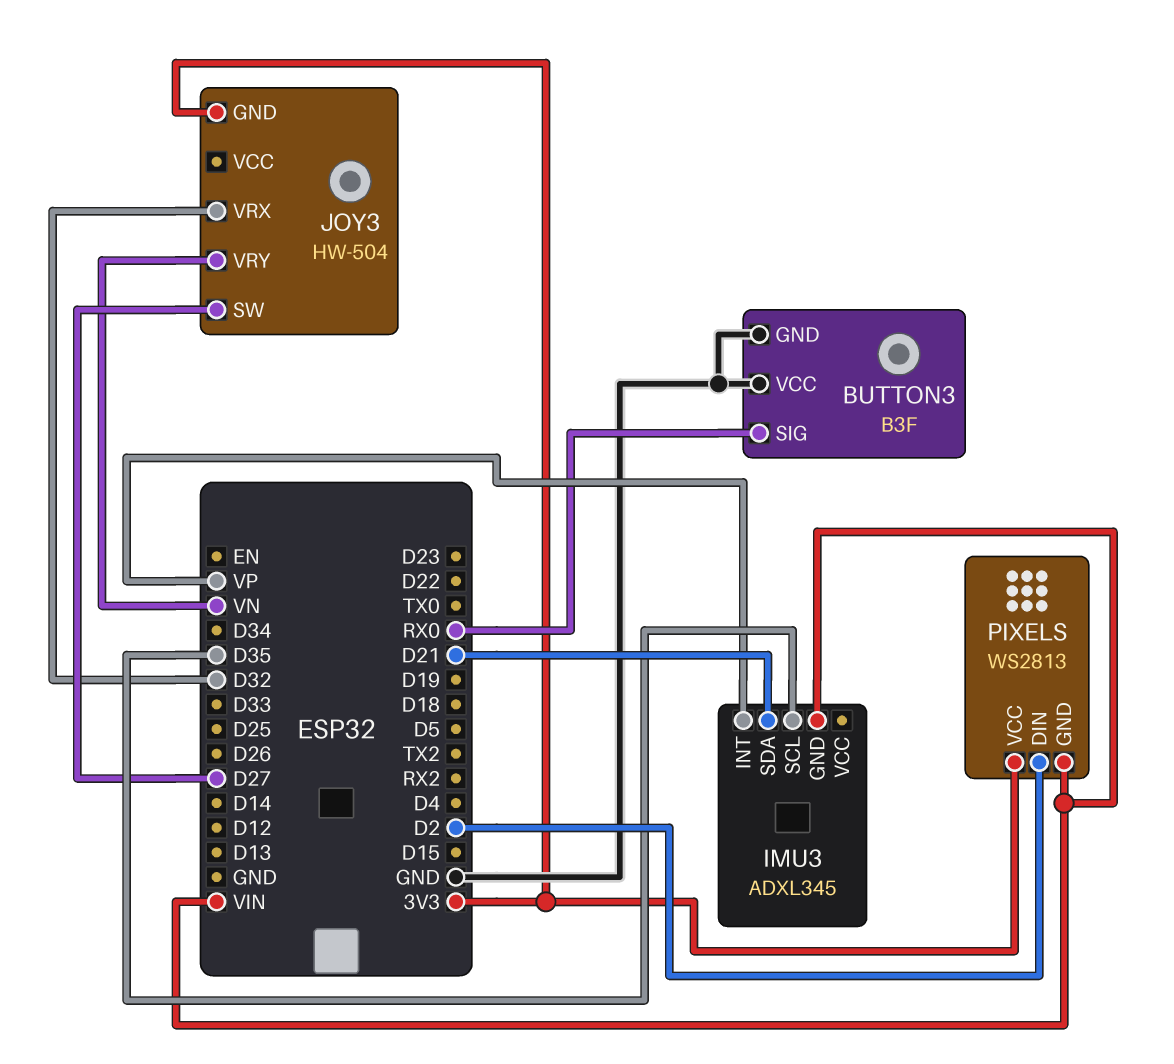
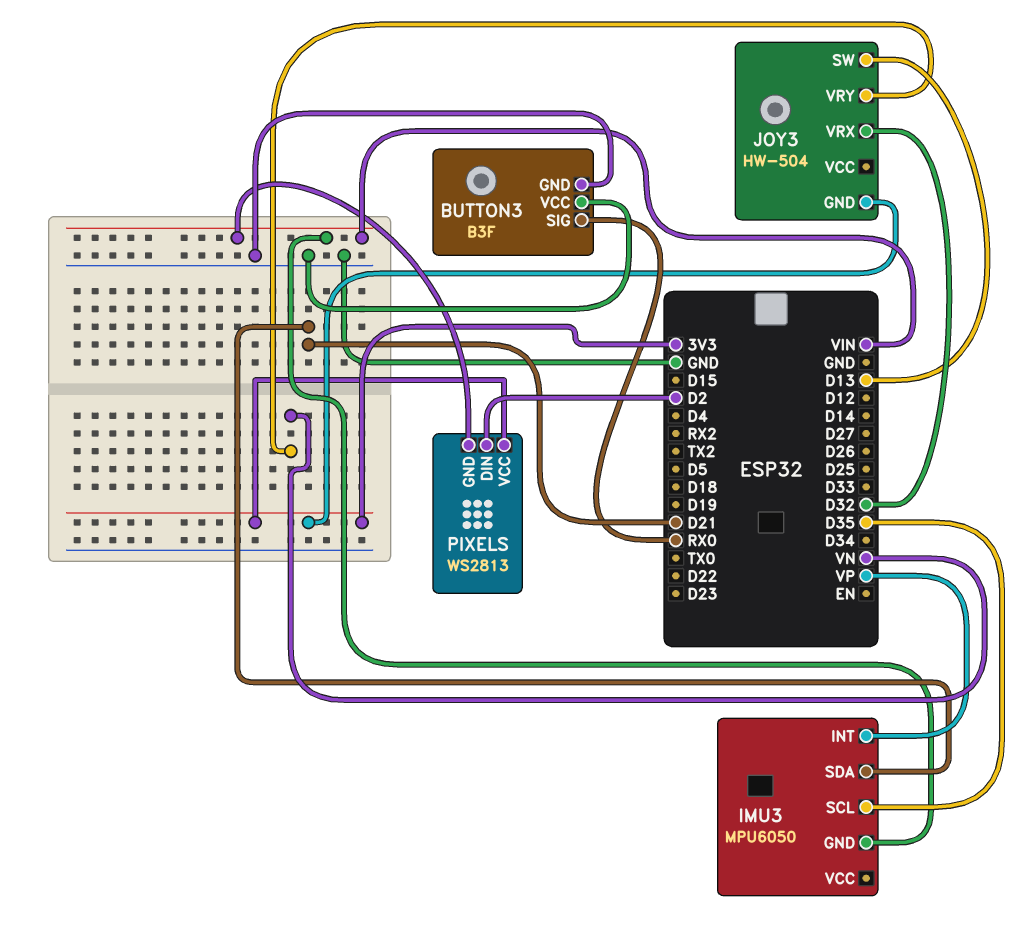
IMU3: ADXL345 -> MPU6050
JOY3 pin SW: D27 -> D13

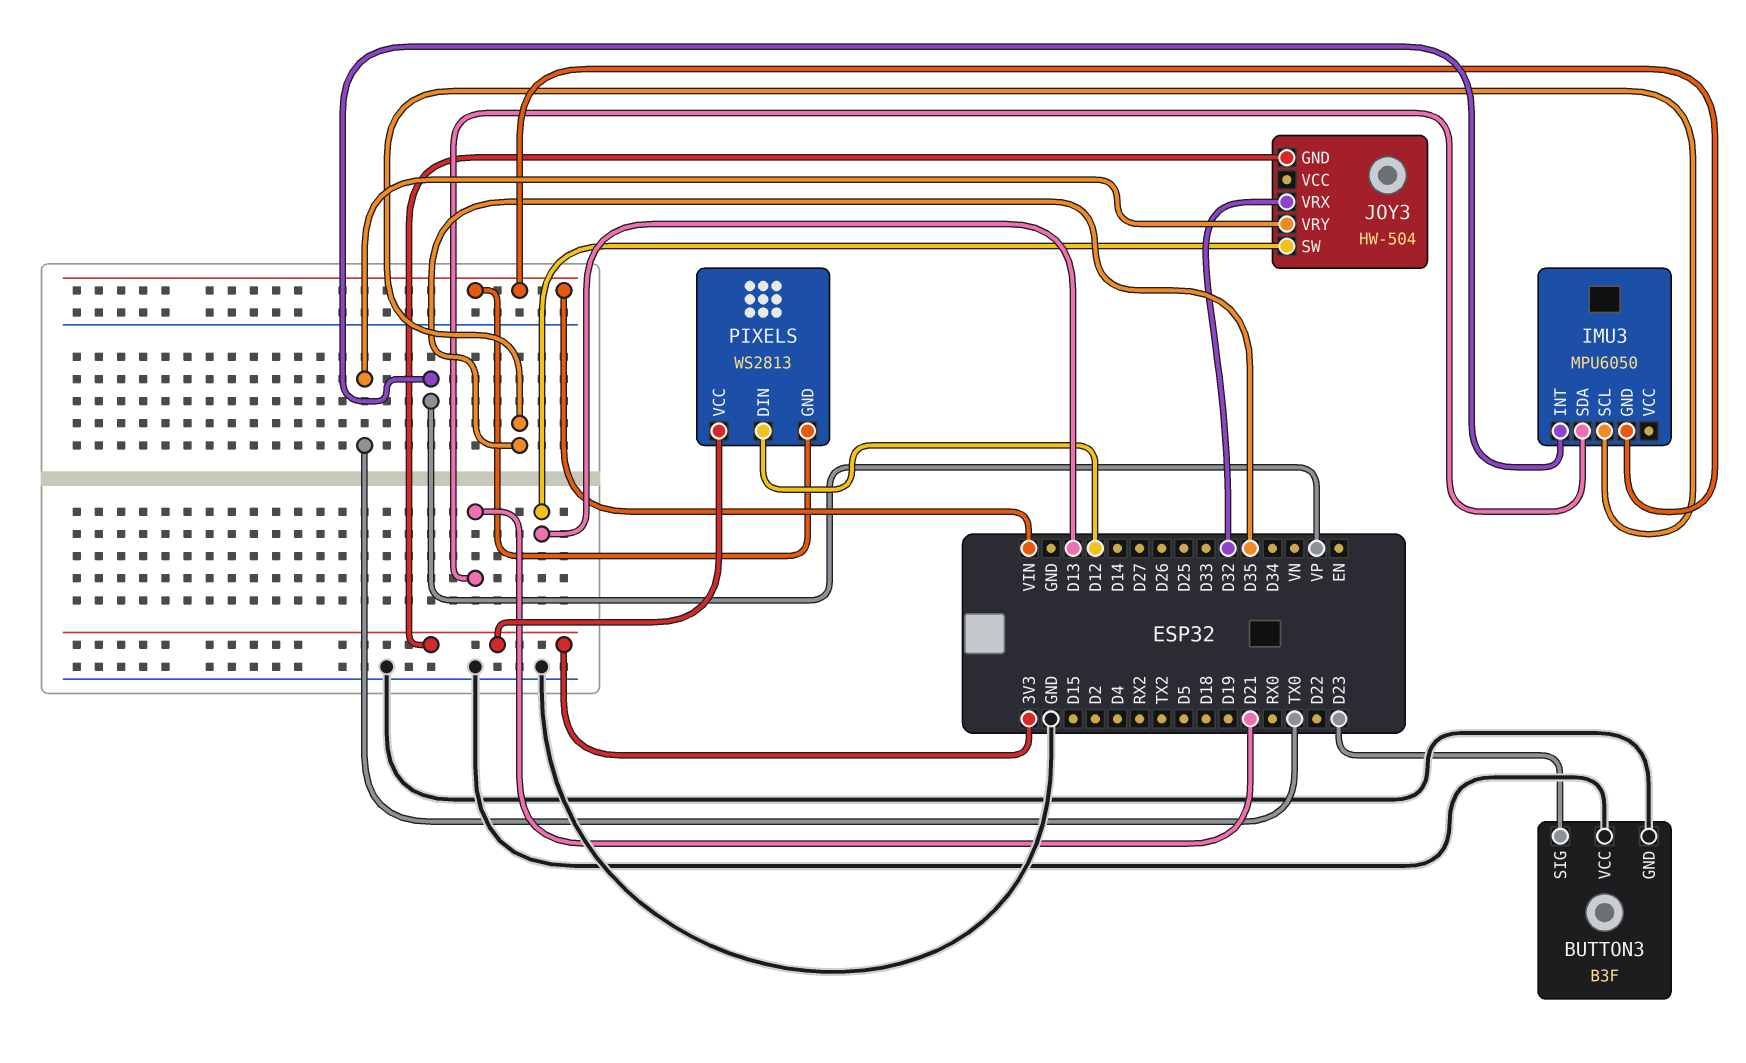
BUTTON3 pin SIG: RX0 -> D23
JOY3 pin VRY: VN -> TX0
PIXELS pin DIN: D2 -> D12

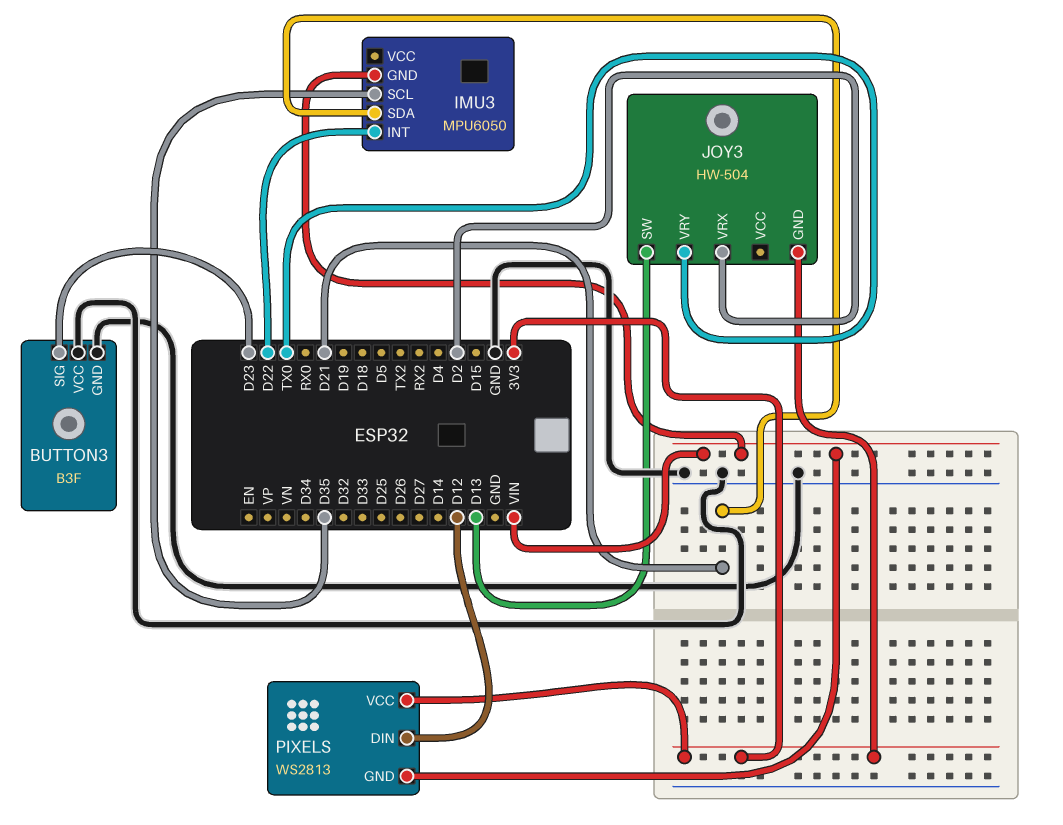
IMU3 pin INT: VP -> D22
JOY3 pin VRX: D32 -> D2

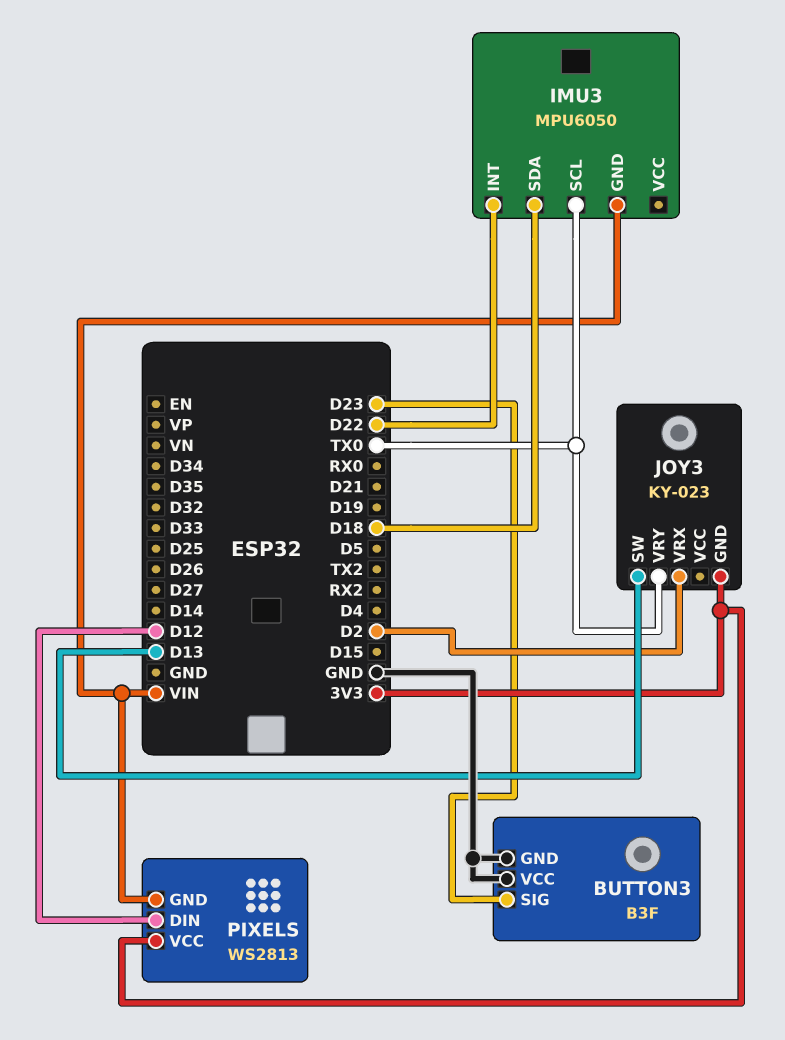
IMU3 pin SCL: D35 -> TX0
IMU3 pin SDA: D21 -> D18
JOY3: HW-504 -> KY-023

